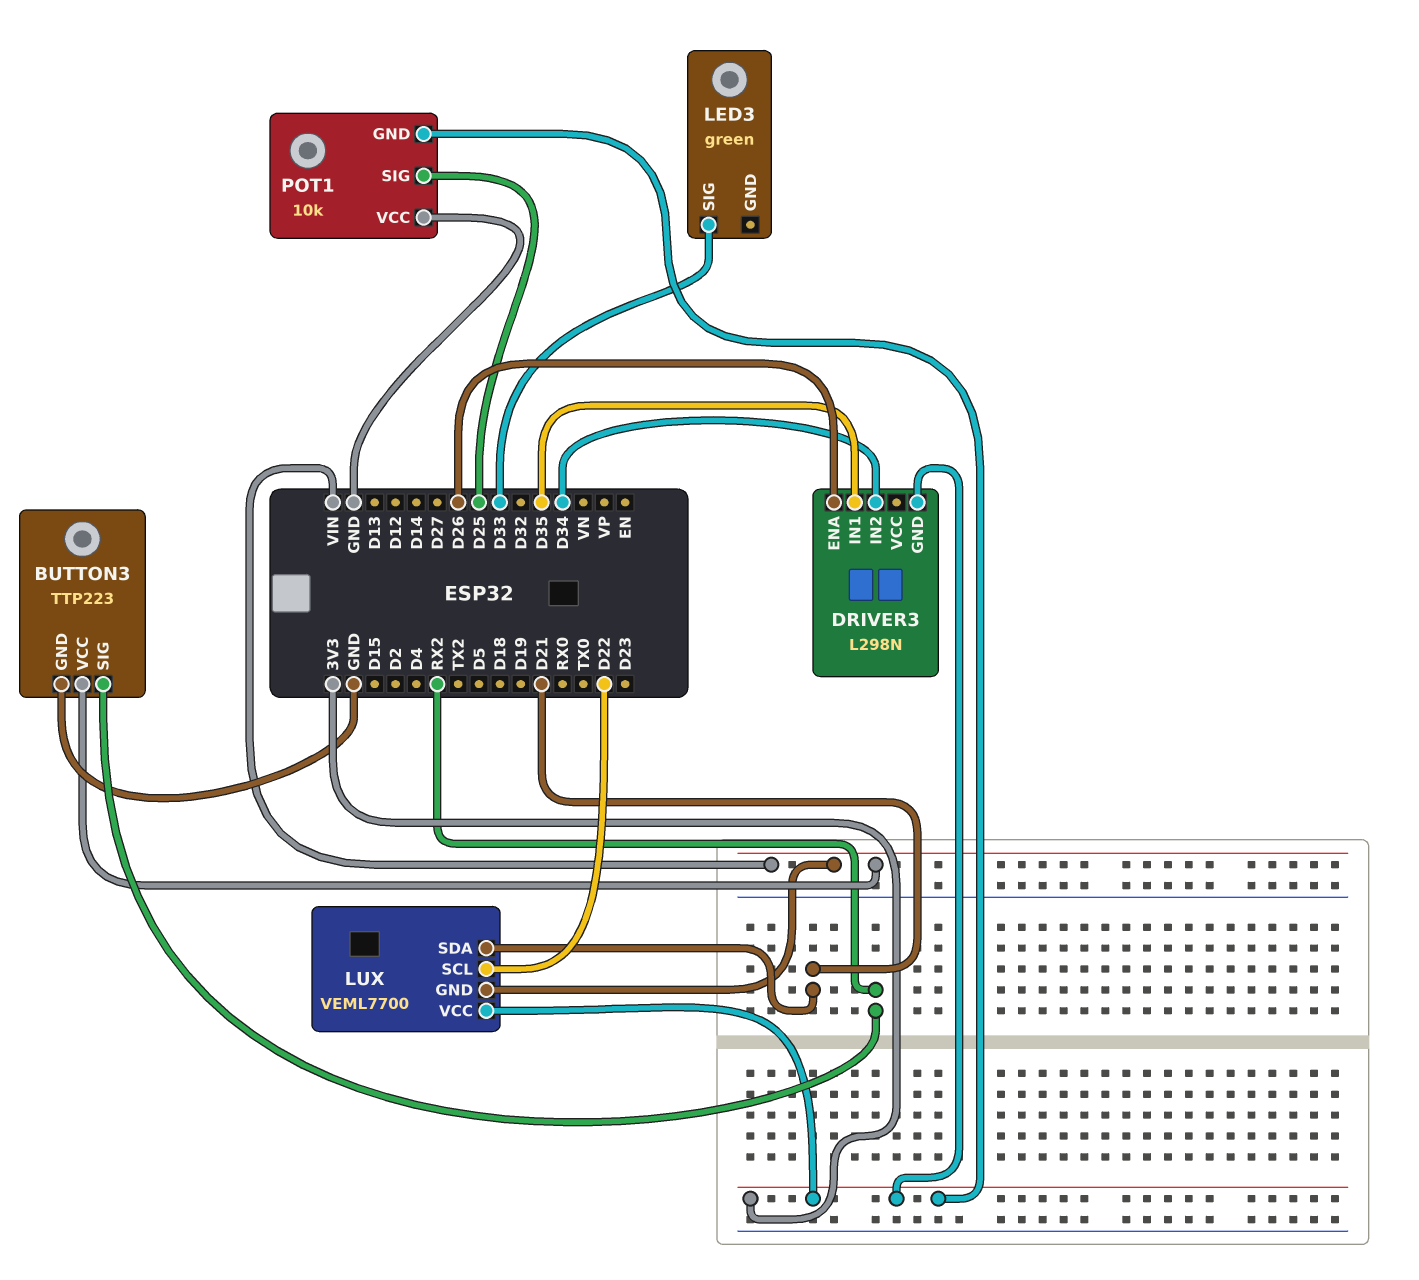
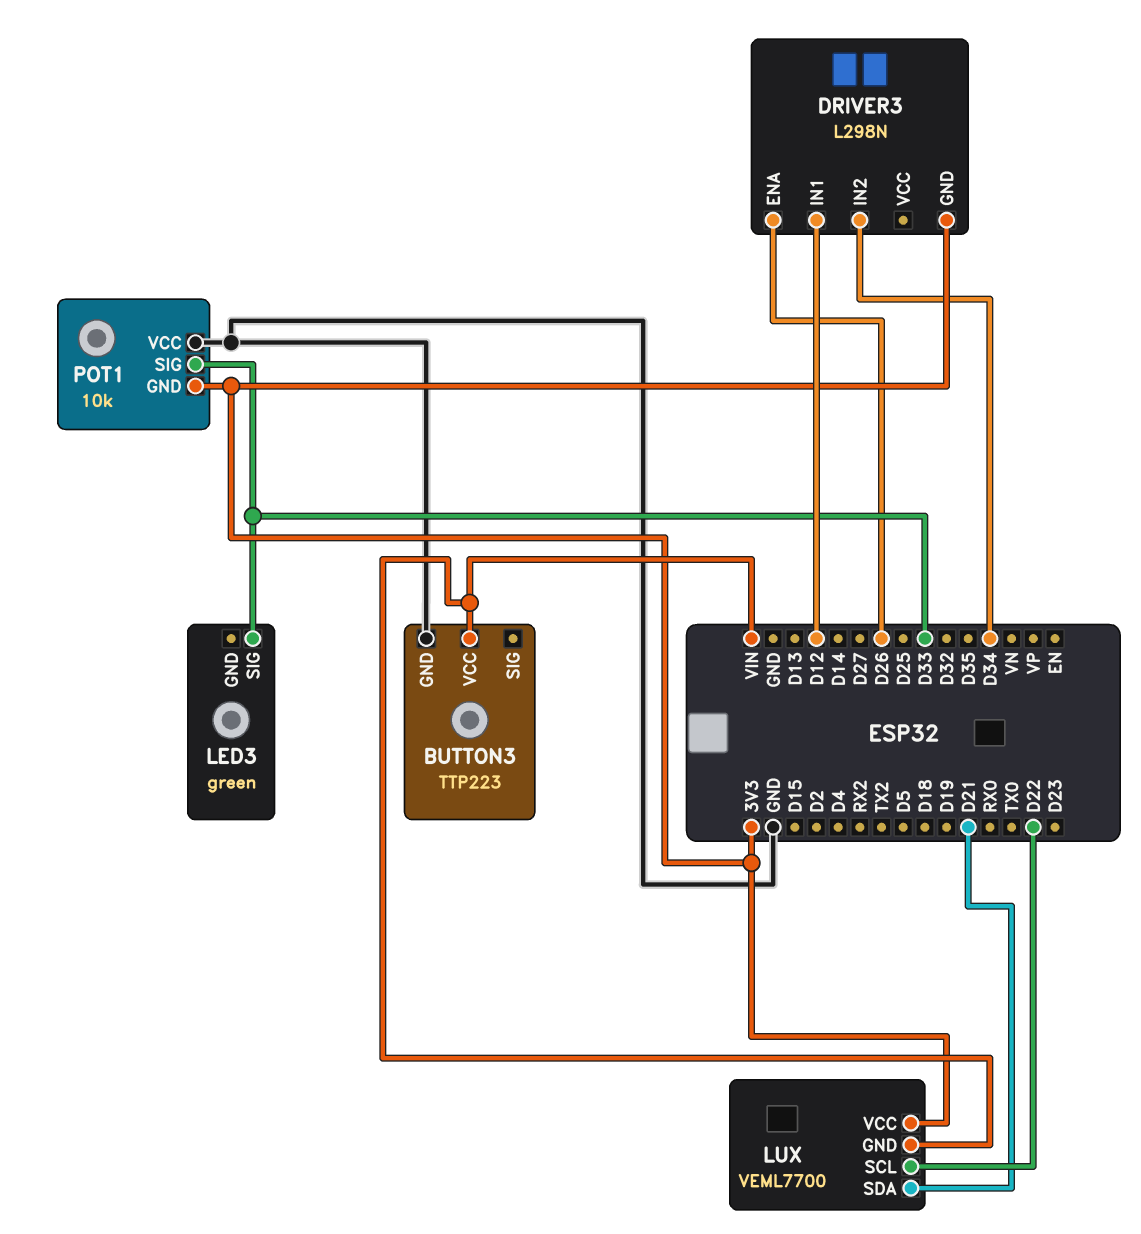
BUTTON3 pin SIG: RX2 -> none
DRIVER3 pin IN1: D35 -> D12
POT1 pin SIG: D25 -> D33

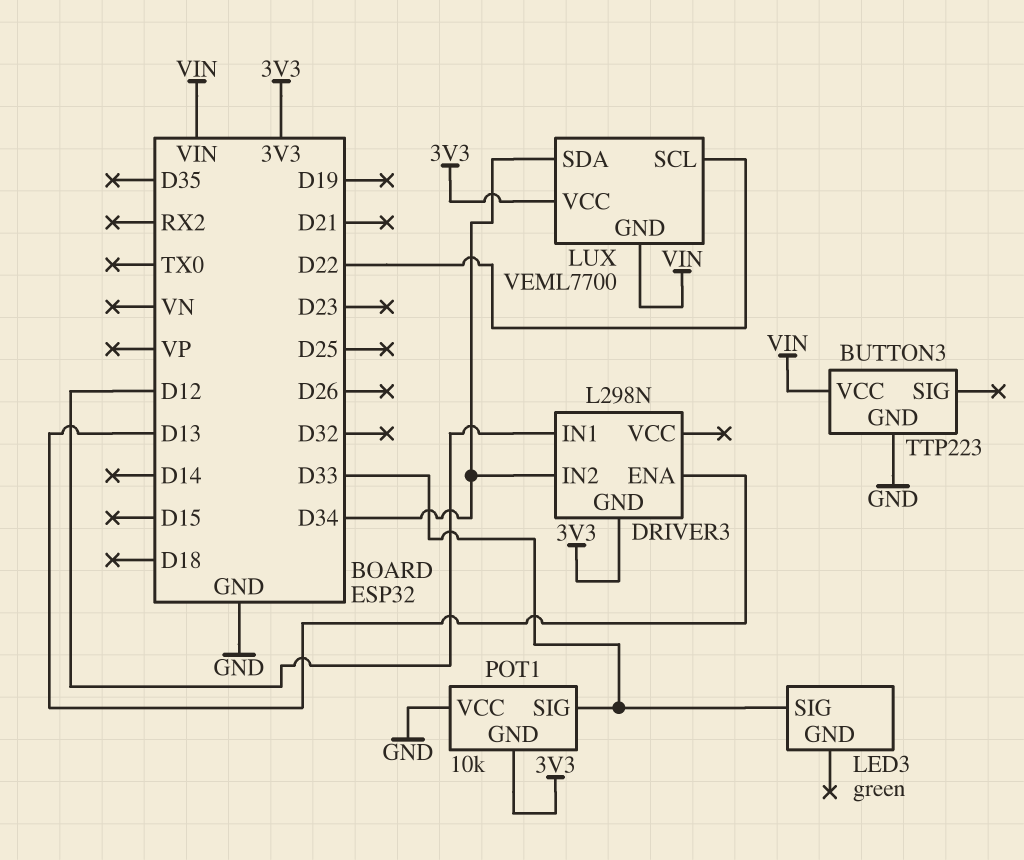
DRIVER3 pin ENA: D26 -> D13
LUX pin SDA: D21 -> D34

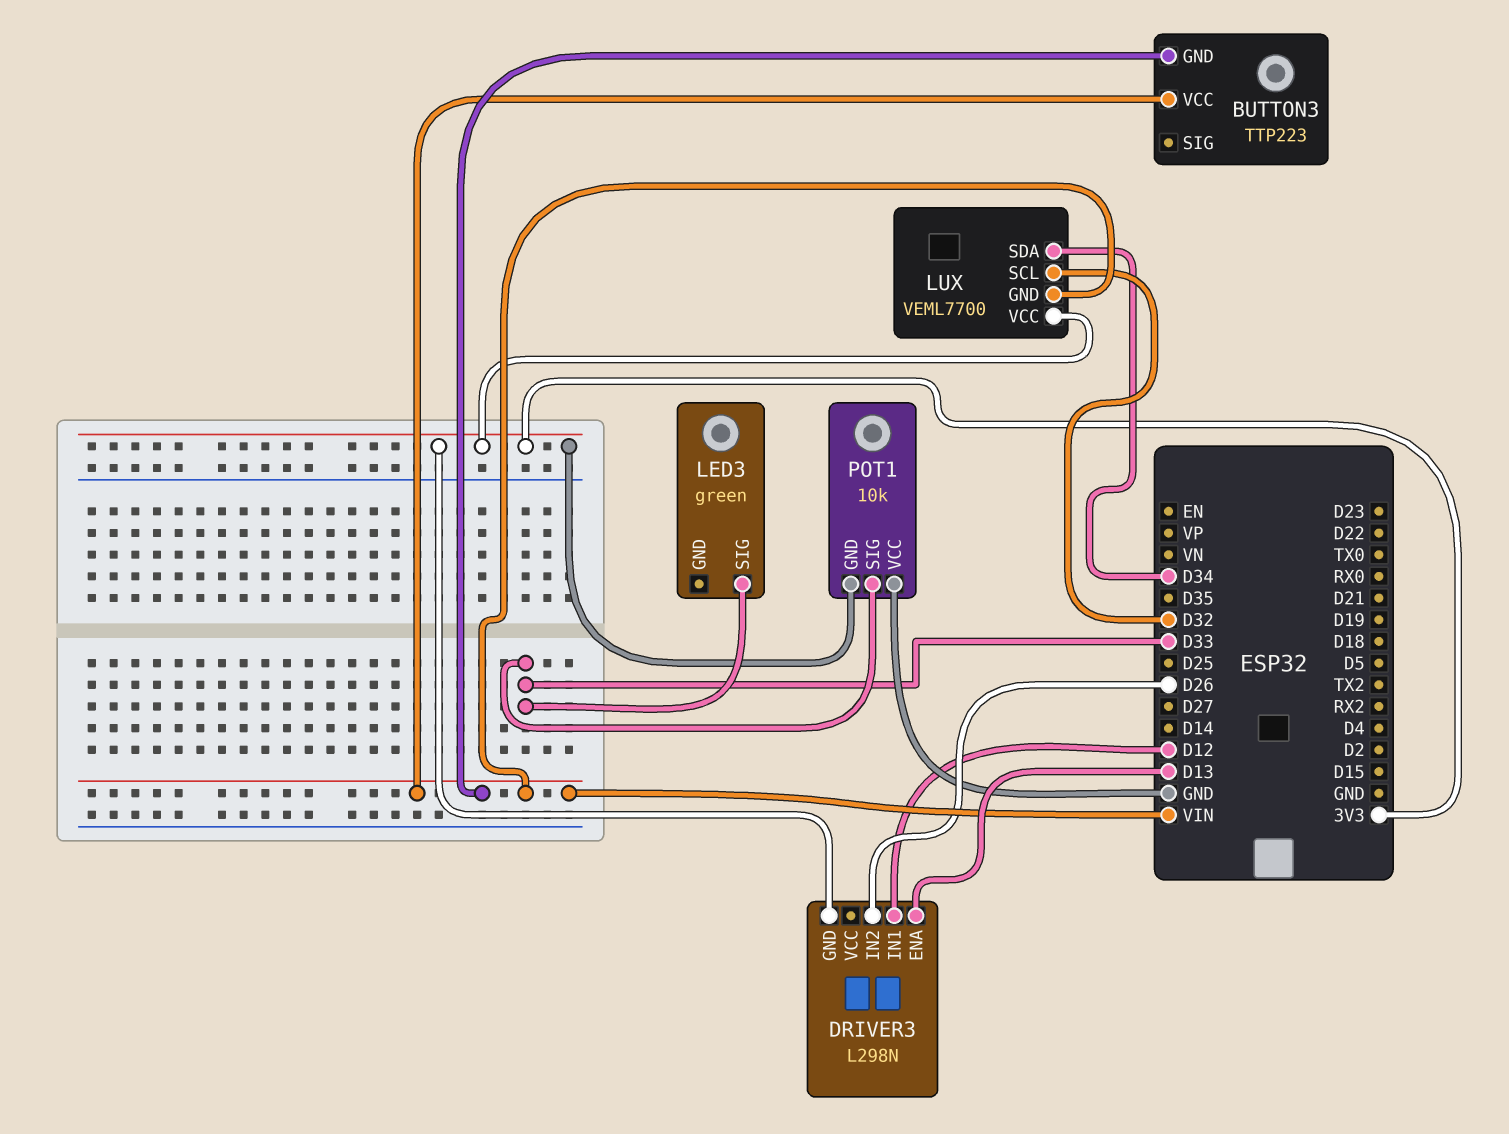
BUTTON3 pin GND: GND -> VIN
DRIVER3 pin IN2: D34 -> D26
LUX pin SCL: D22 -> D32

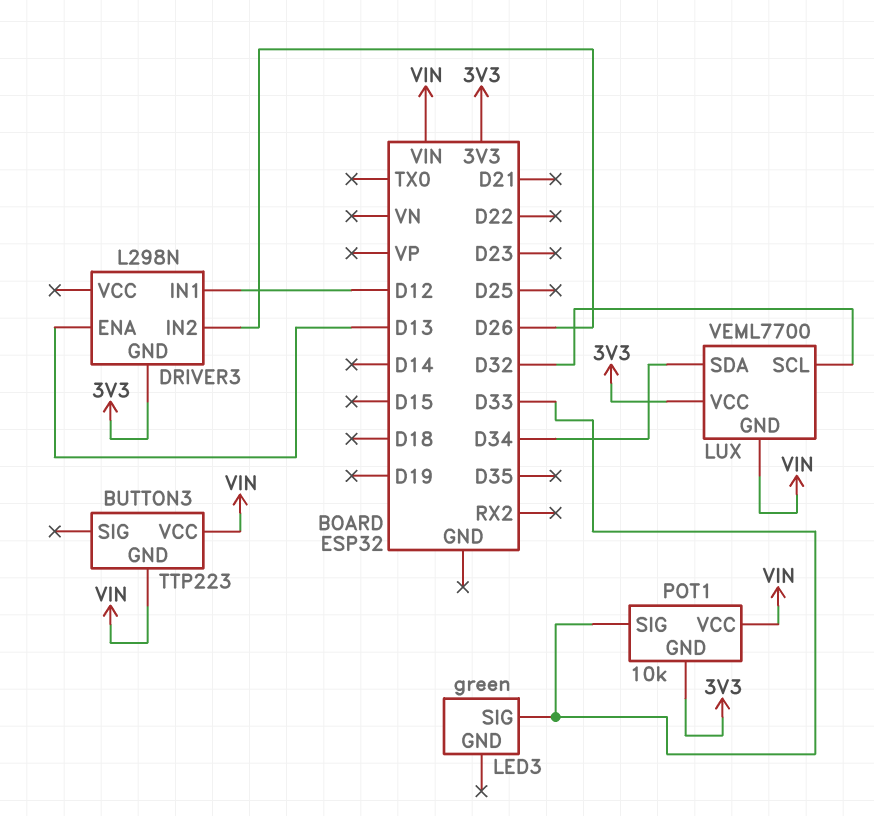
POT1 pin VCC: GND -> VIN

